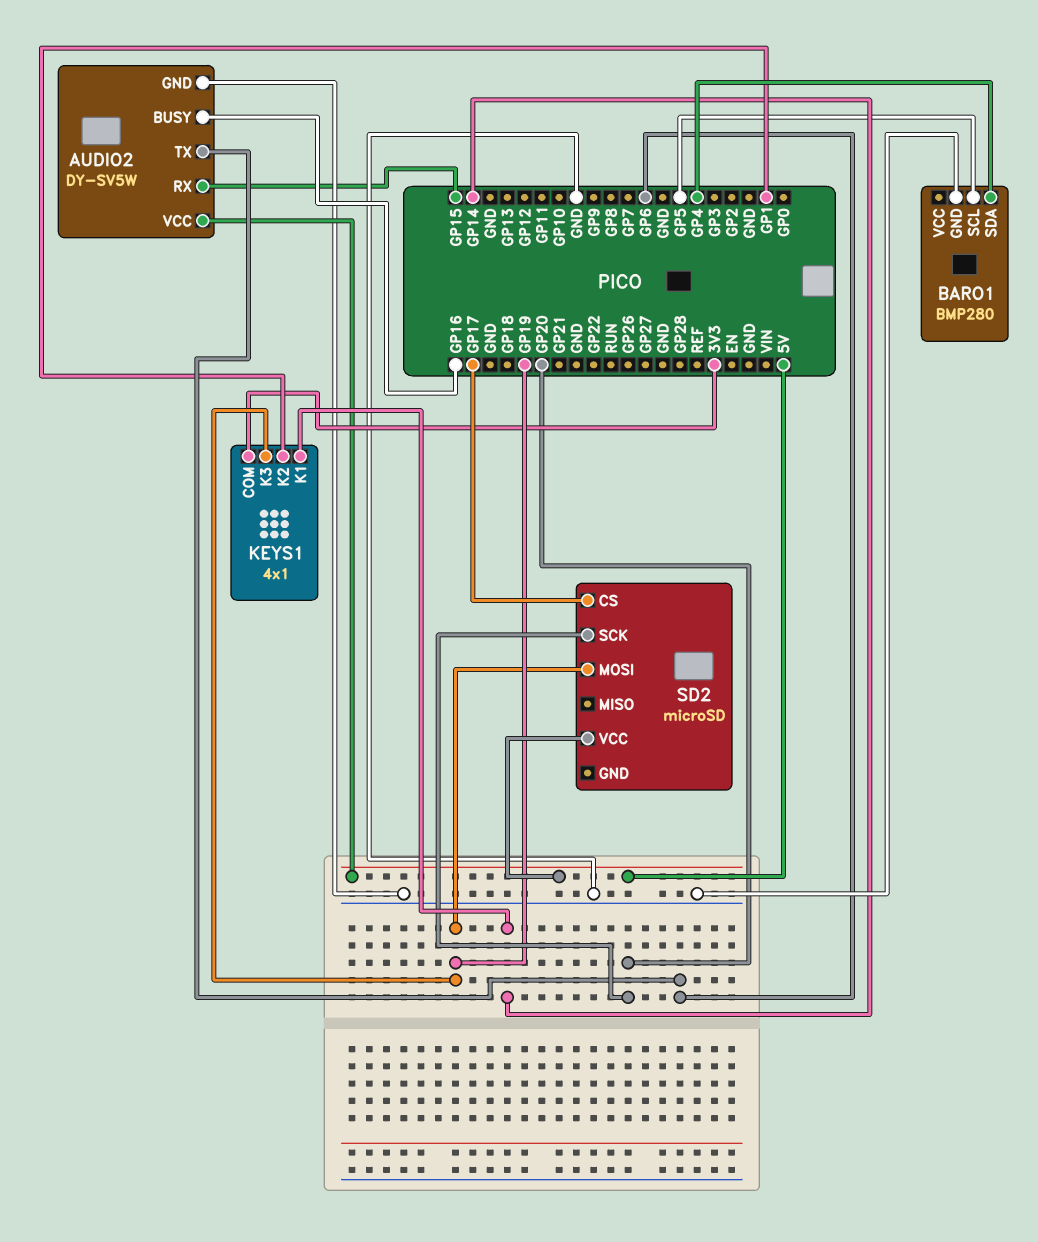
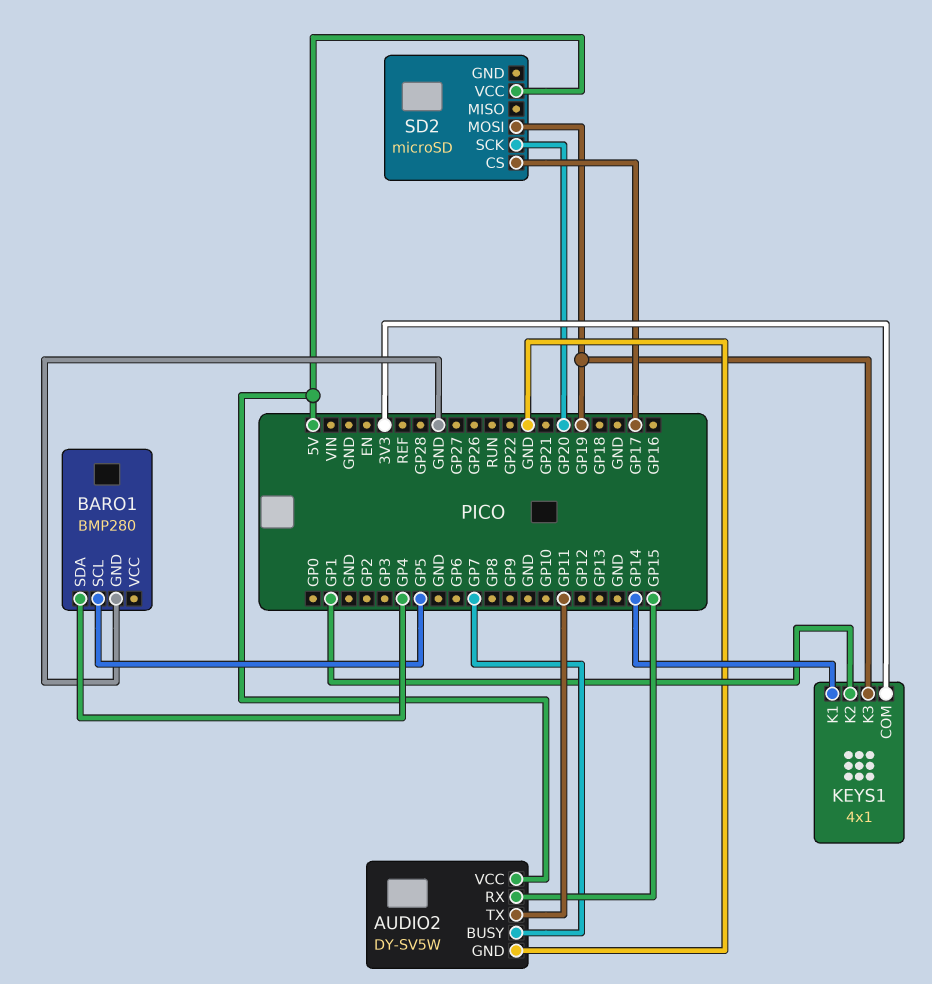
AUDIO2 pin BUSY: GP16 -> GP7
AUDIO2 pin TX: GP6 -> GP11

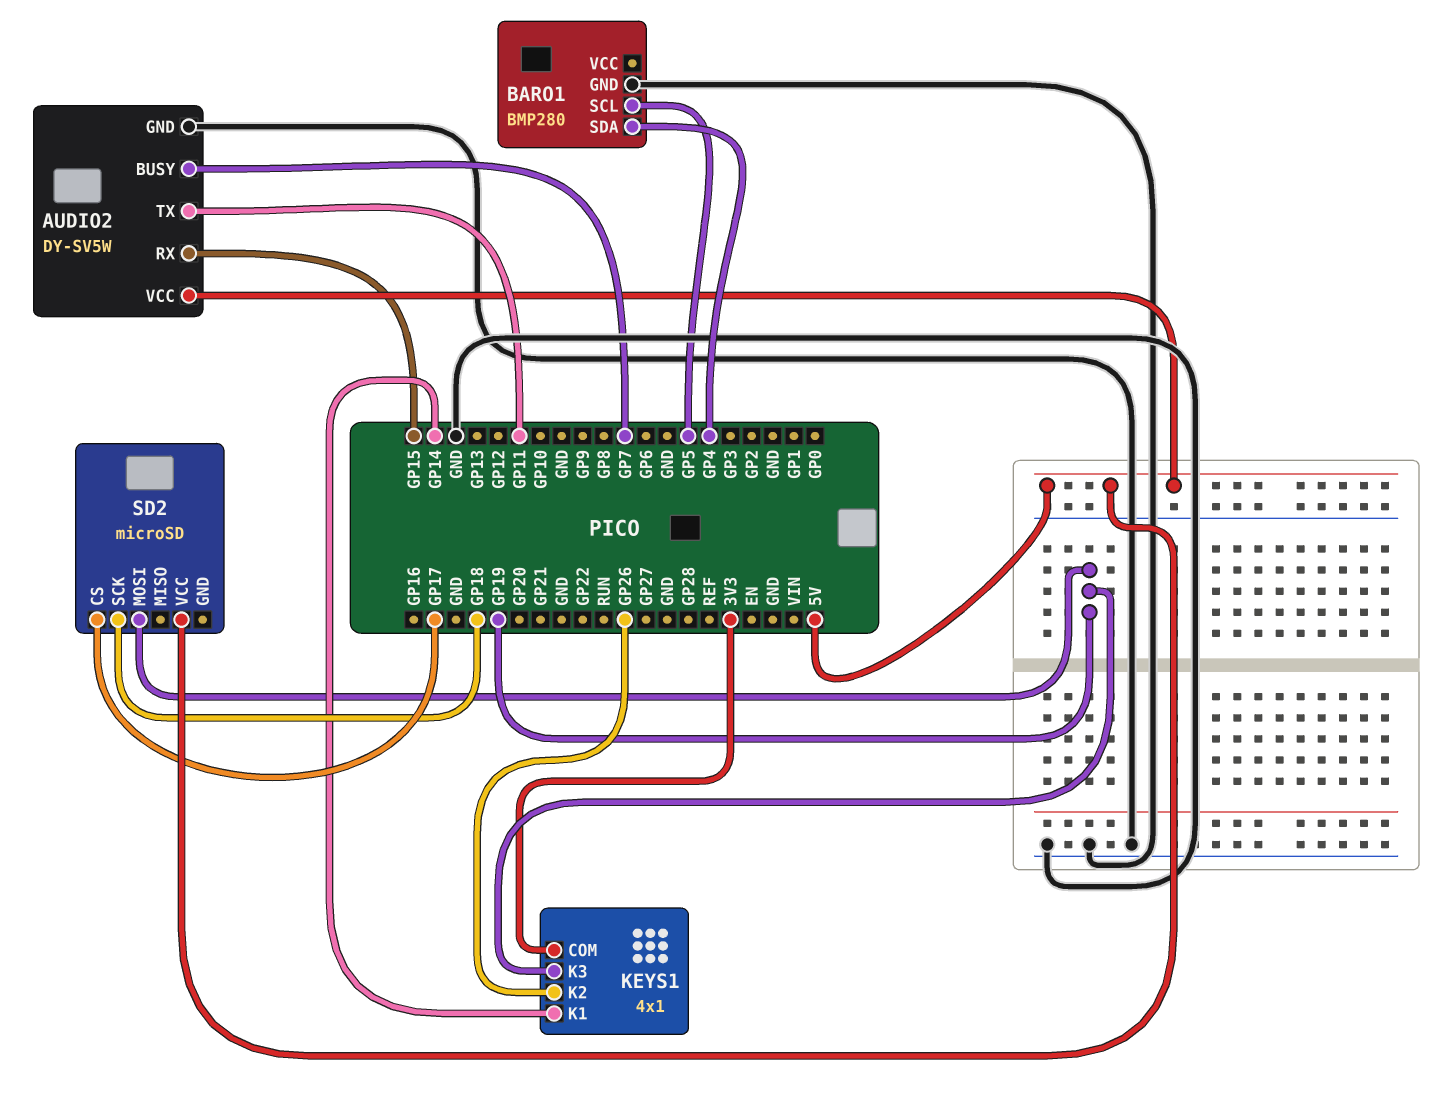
KEYS1 pin K2: GP1 -> GP26
SD2 pin SCK: GP20 -> GP18

